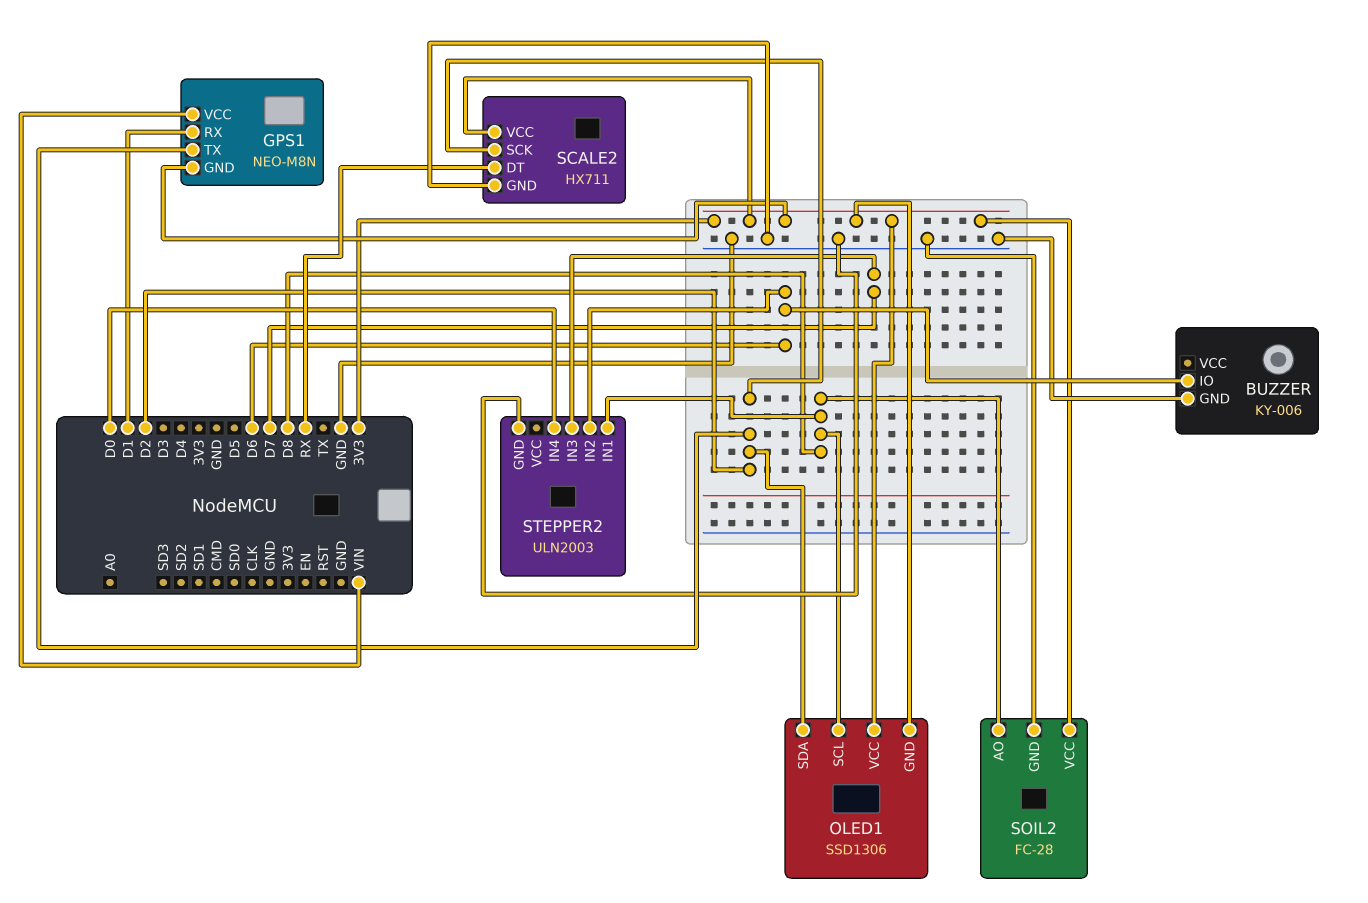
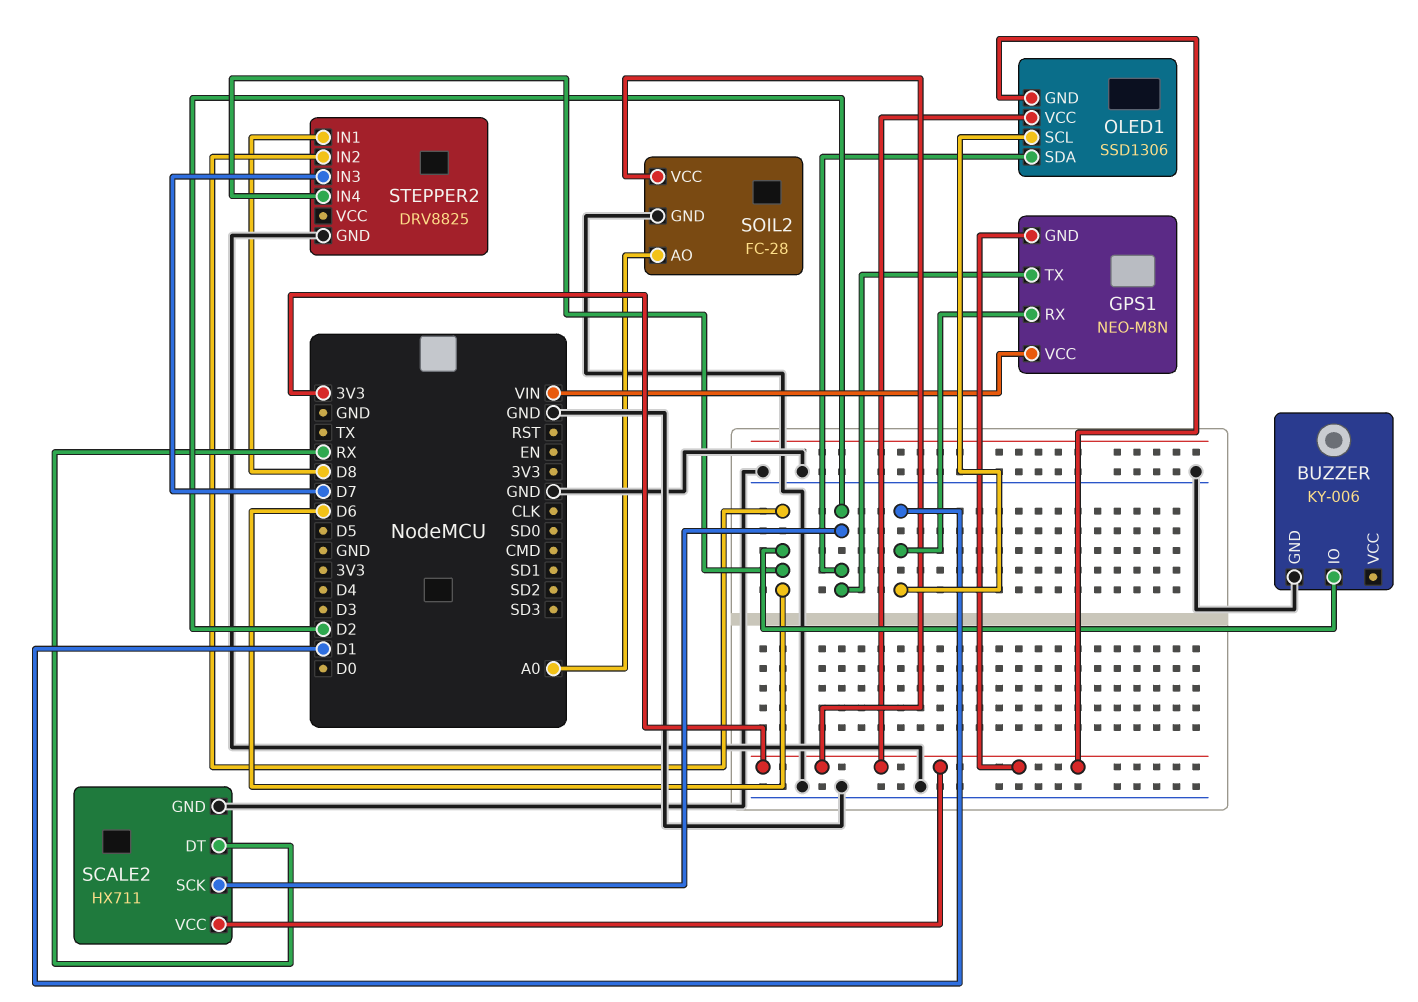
OLED1 pin SCL: D8 -> D1
SOIL2 pin AO: D8 -> A0
STEPPER2: ULN2003 -> DRV8825
STEPPER2 pin IN4: D0 -> D6

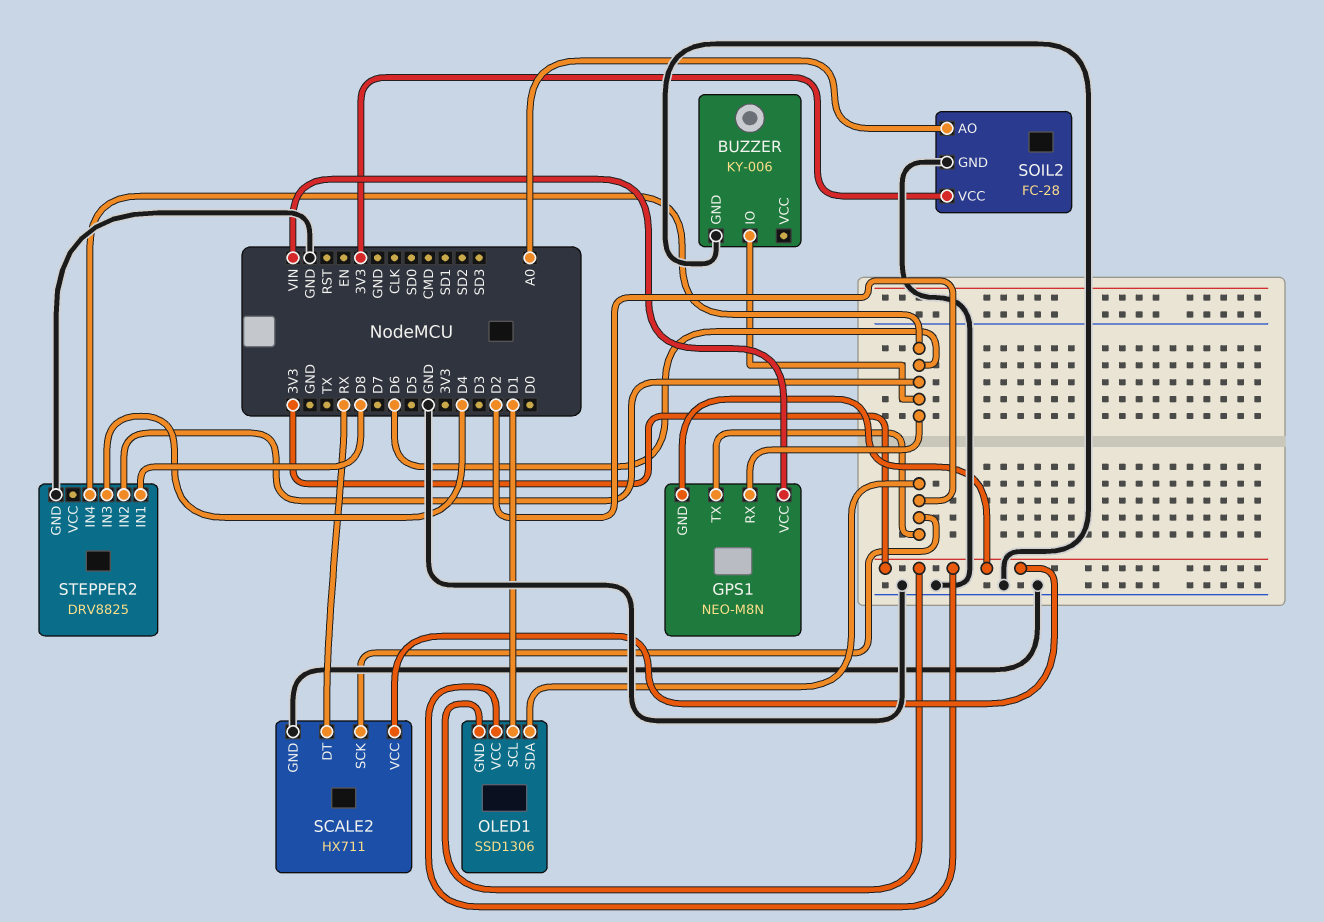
GPS1 pin RX: D1 -> D6
STEPPER2 pin IN3: D7 -> D4

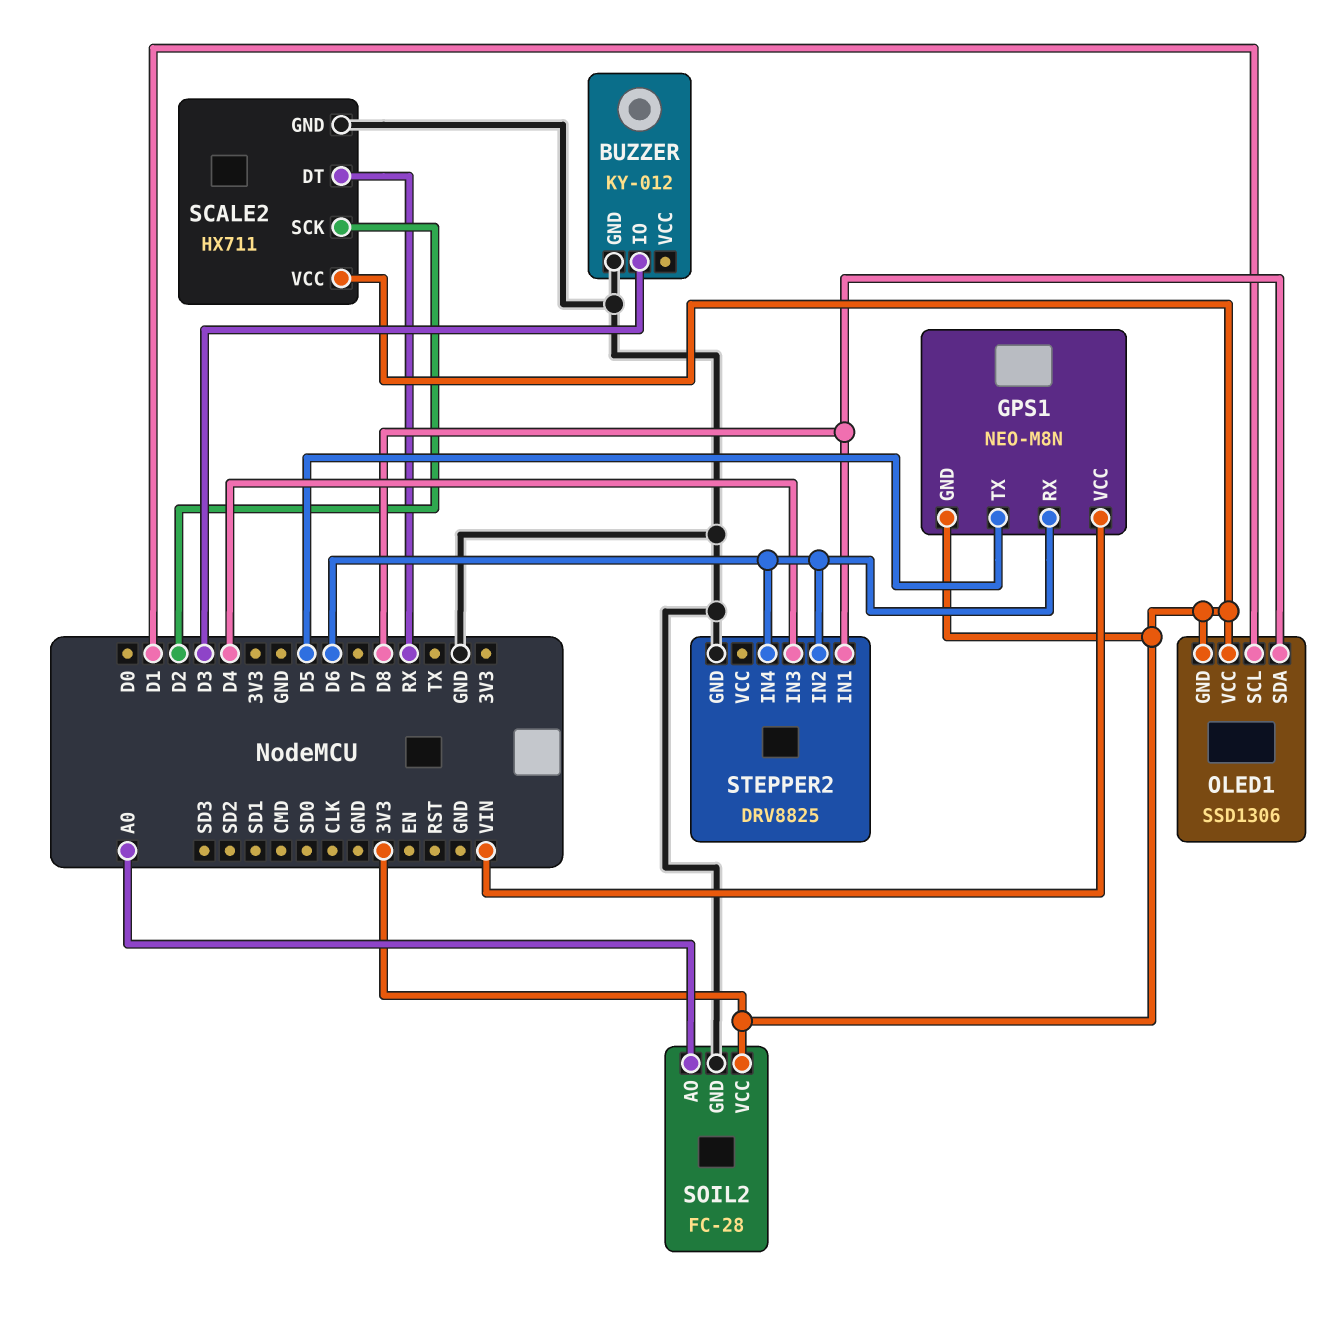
BUZZER: KY-006 -> KY-012
BUZZER pin IO: D6 -> D3
GPS1 pin TX: D2 -> D5
OLED1 pin SDA: D2 -> D8

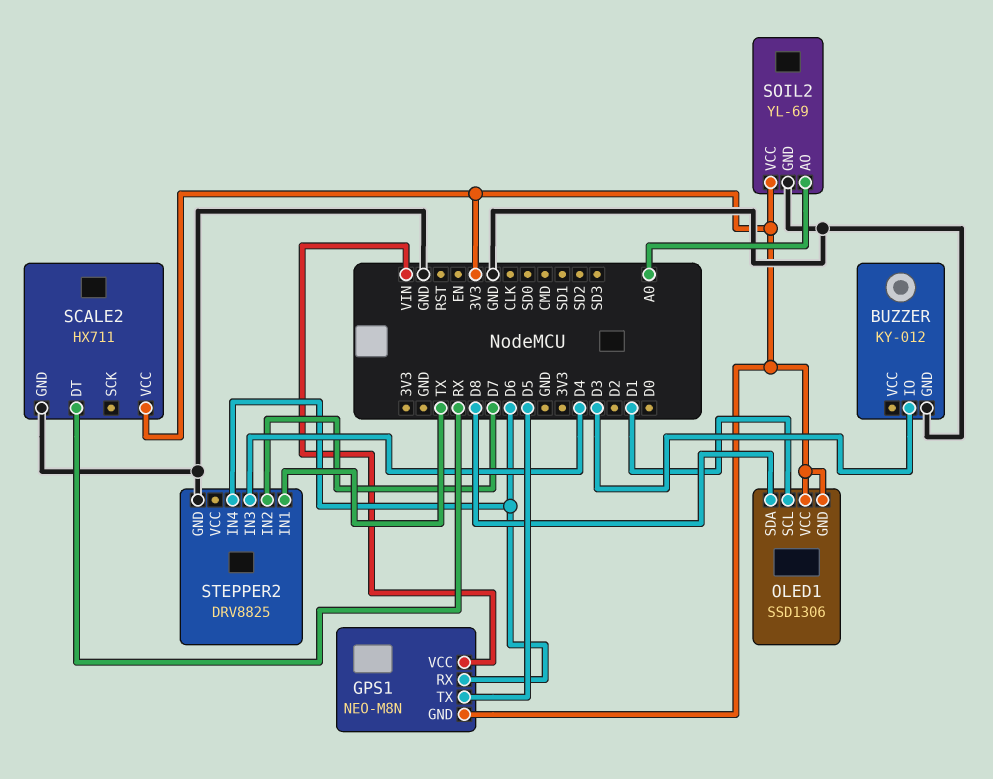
SCALE2 pin SCK: D2 -> none
SOIL2: FC-28 -> YL-69
STEPPER2 pin IN1: D8 -> TX
STEPPER2 pin IN2: D6 -> D7

